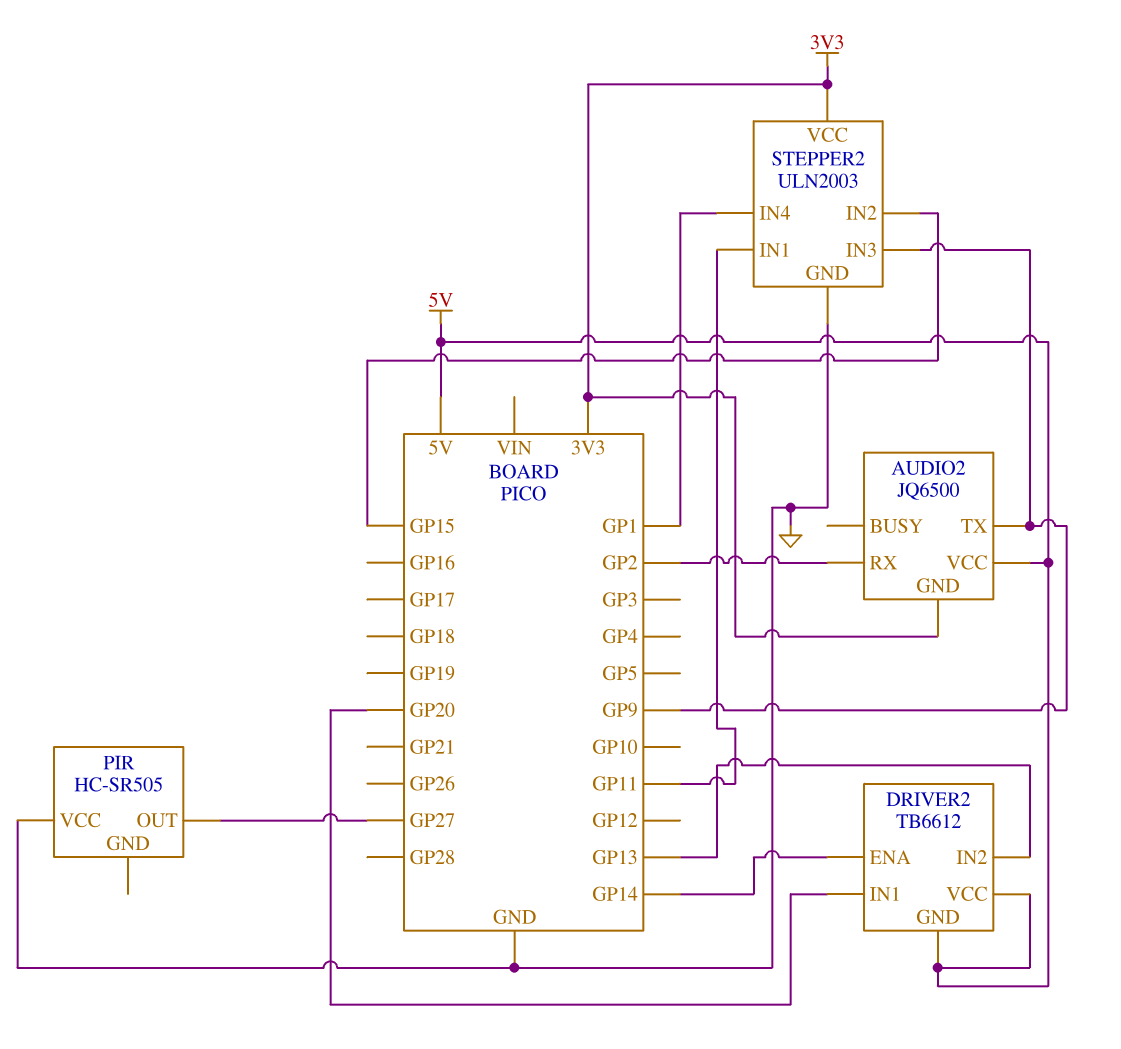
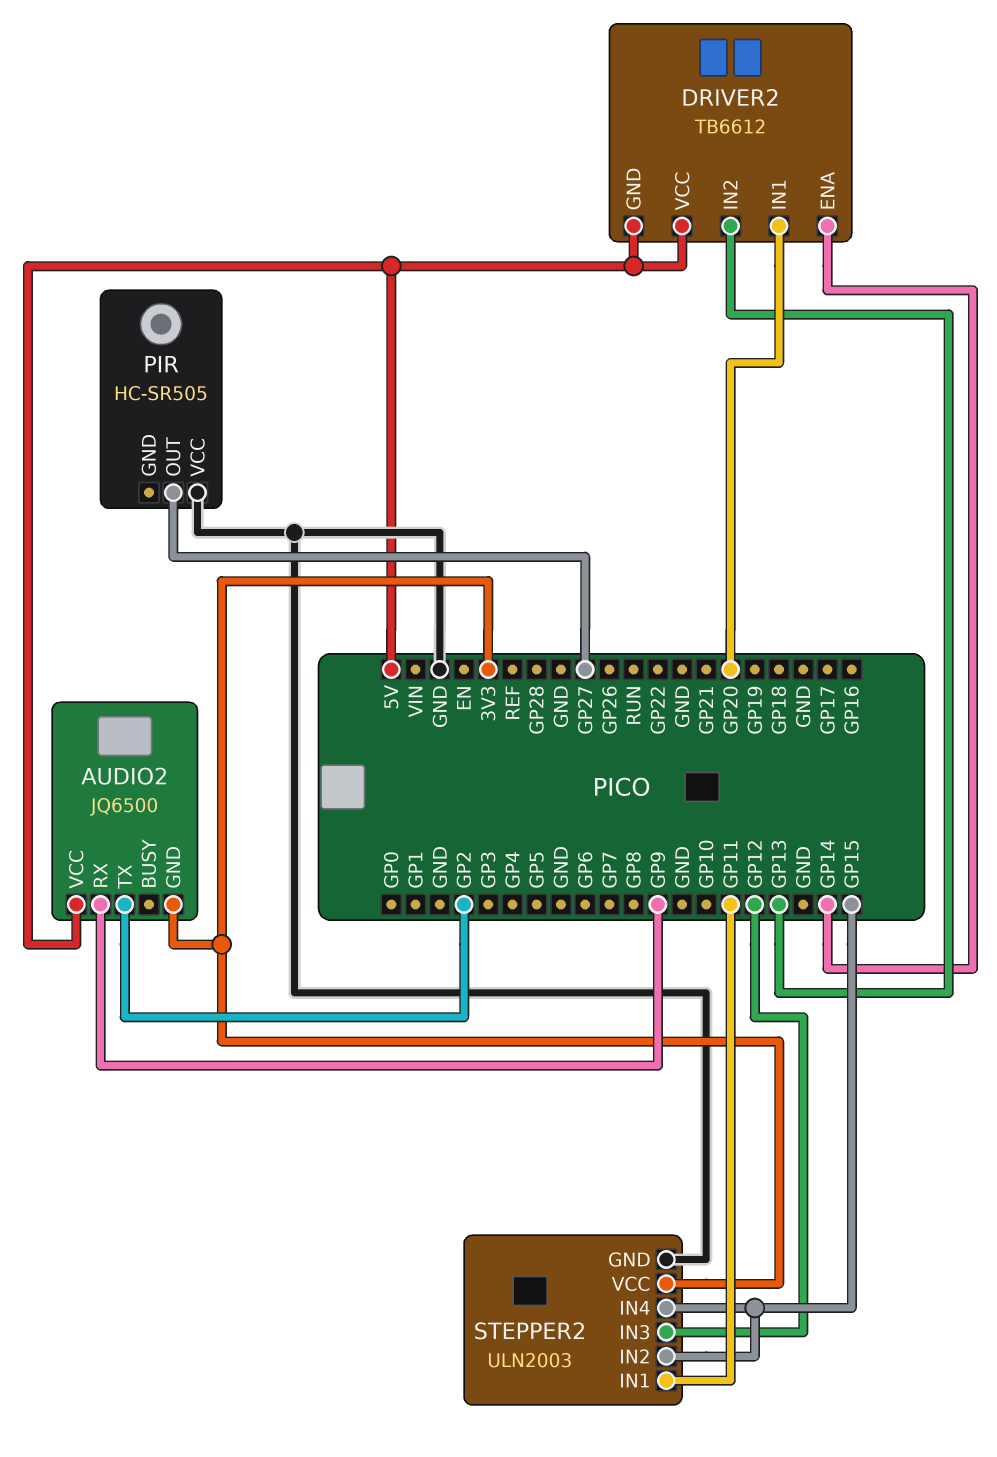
AUDIO2 pin RX: GP2 -> GP9
AUDIO2 pin TX: GP9 -> GP2
STEPPER2 pin IN3: GP9 -> GP12
STEPPER2 pin IN4: GP1 -> GP15

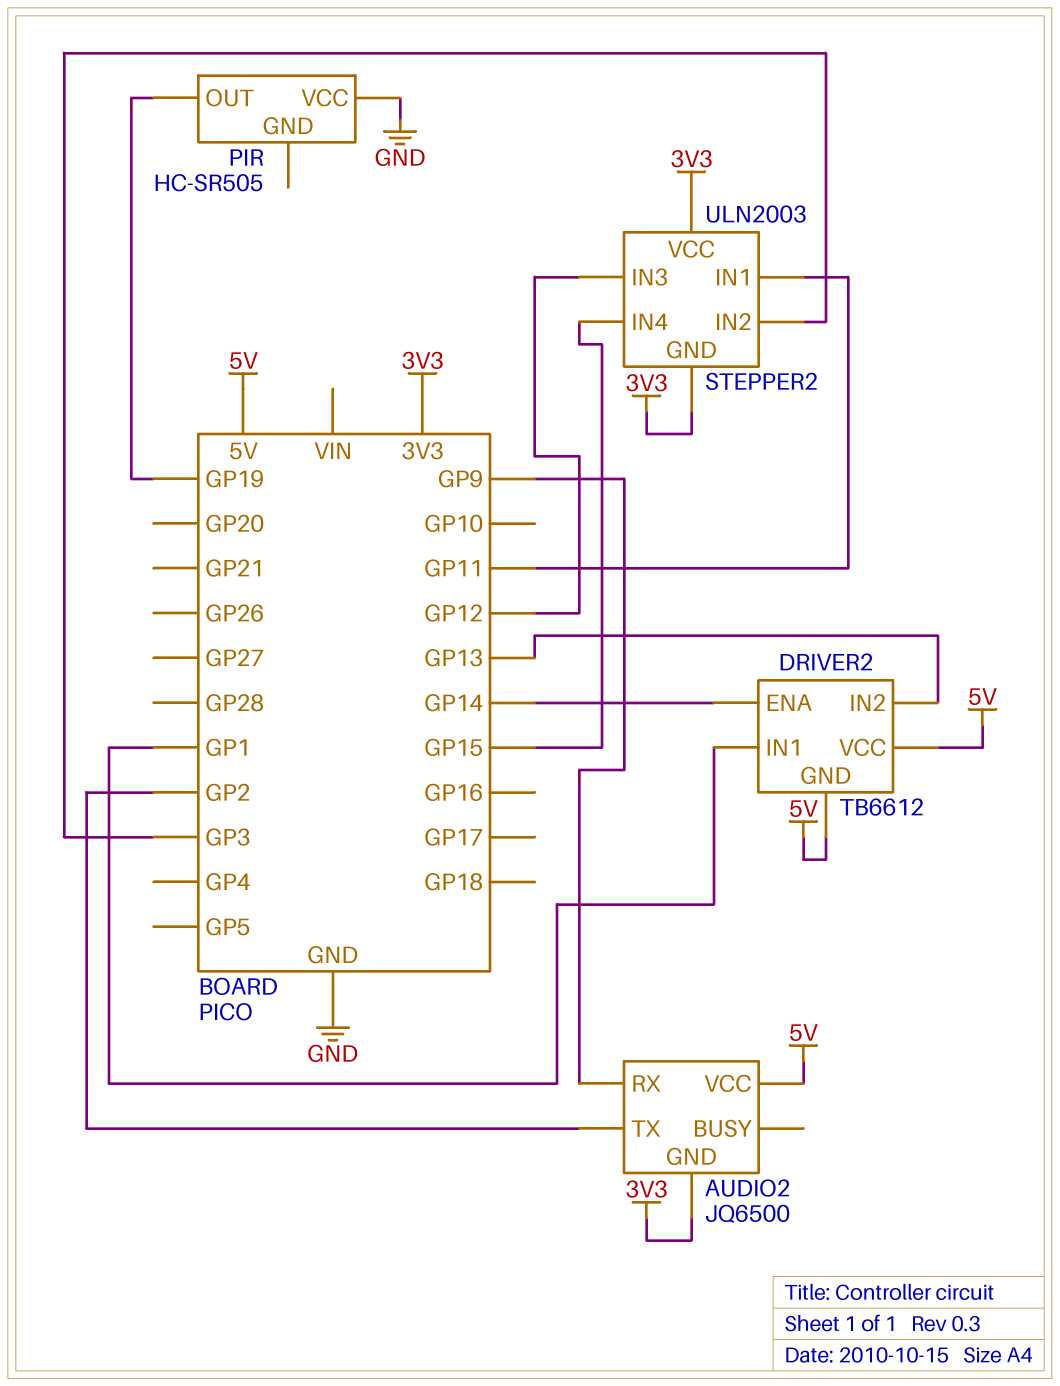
DRIVER2 pin IN1: GP20 -> GP1
PIR pin OUT: GP27 -> GP19
STEPPER2 pin GND: GND -> 3V3
STEPPER2 pin IN2: GP15 -> GP3

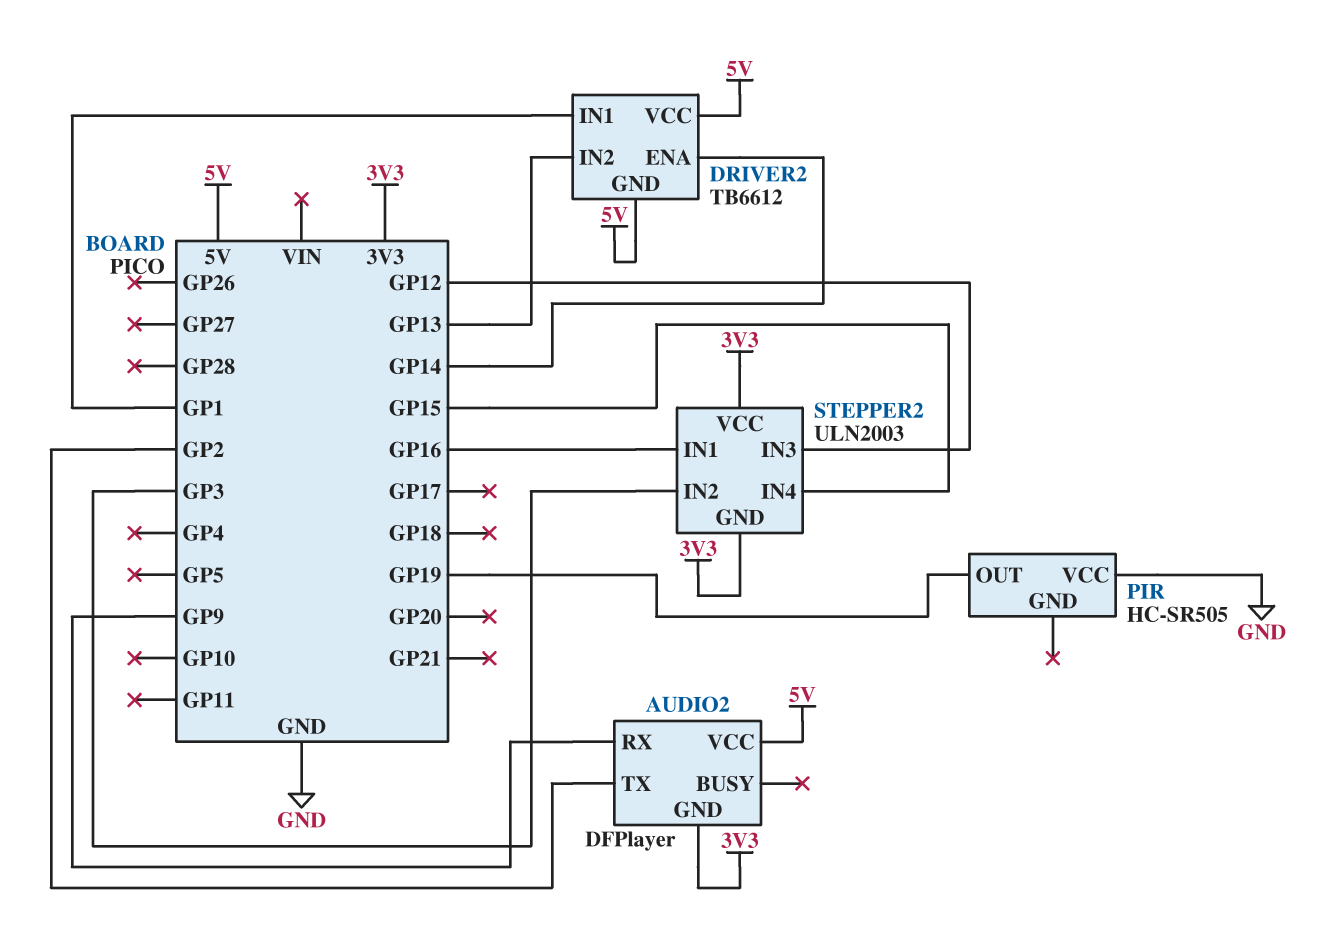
AUDIO2: JQ6500 -> DFPlayer
STEPPER2 pin IN1: GP11 -> GP16

